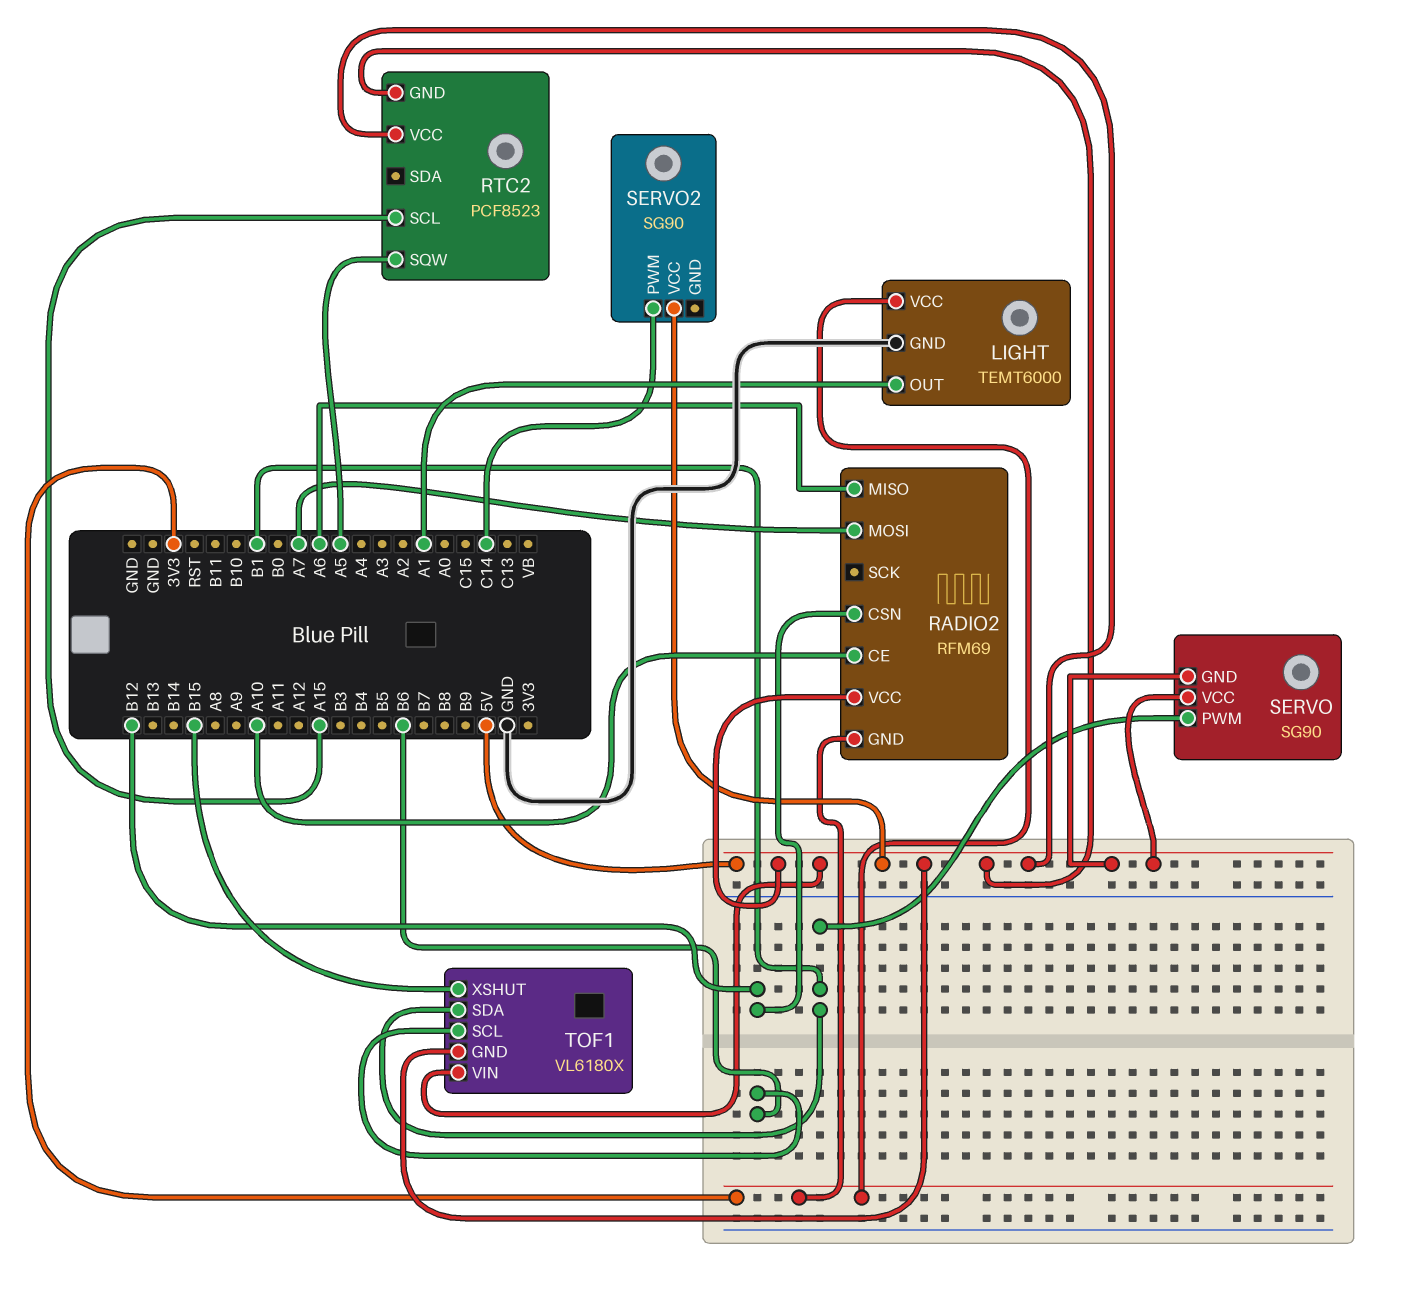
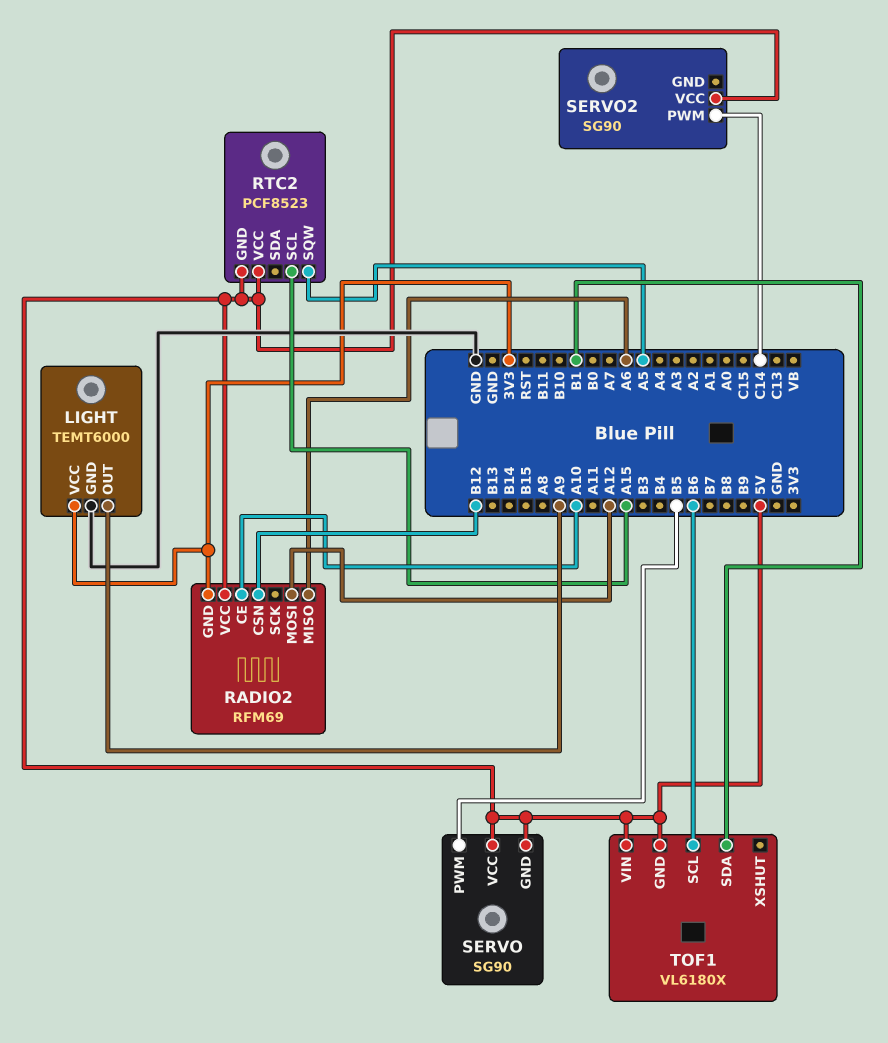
LIGHT pin OUT: A1 -> A9
RADIO2 pin MOSI: A7 -> A12
SERVO pin PWM: B1 -> B5
TOF1 pin XSHUT: B15 -> none

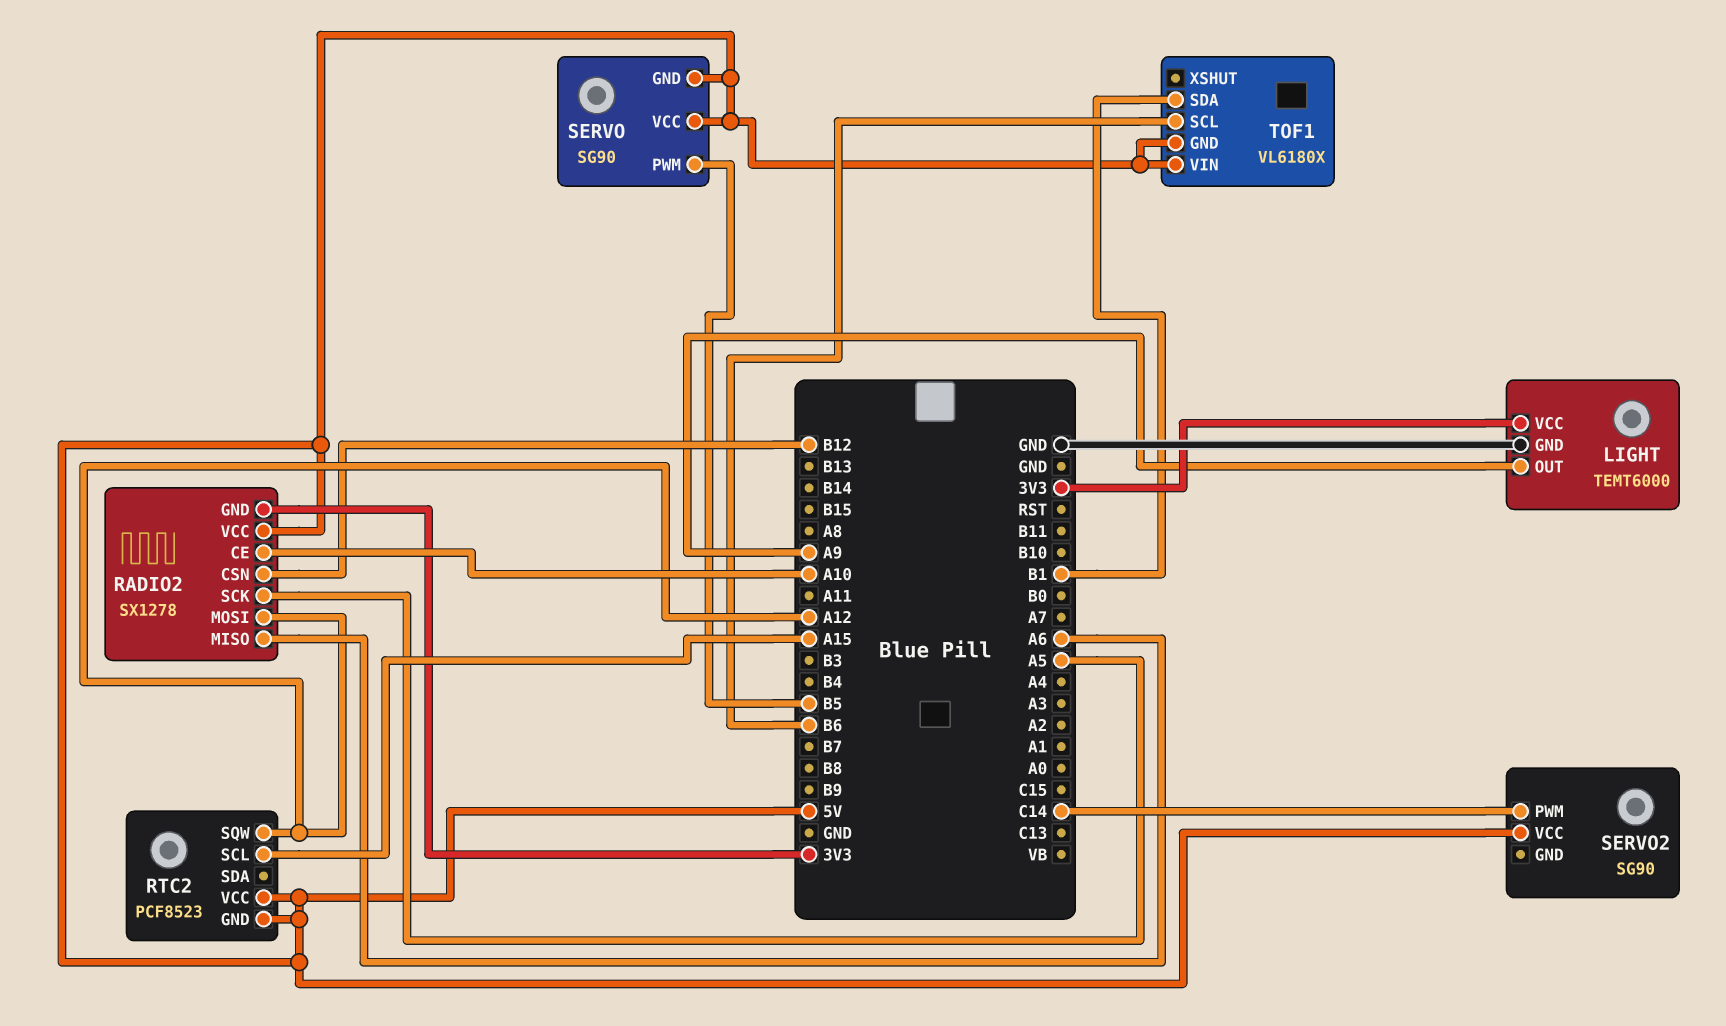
RADIO2: RFM69 -> SX1278
RADIO2 pin SCK: none -> A5
RTC2 pin SQW: A5 -> A12

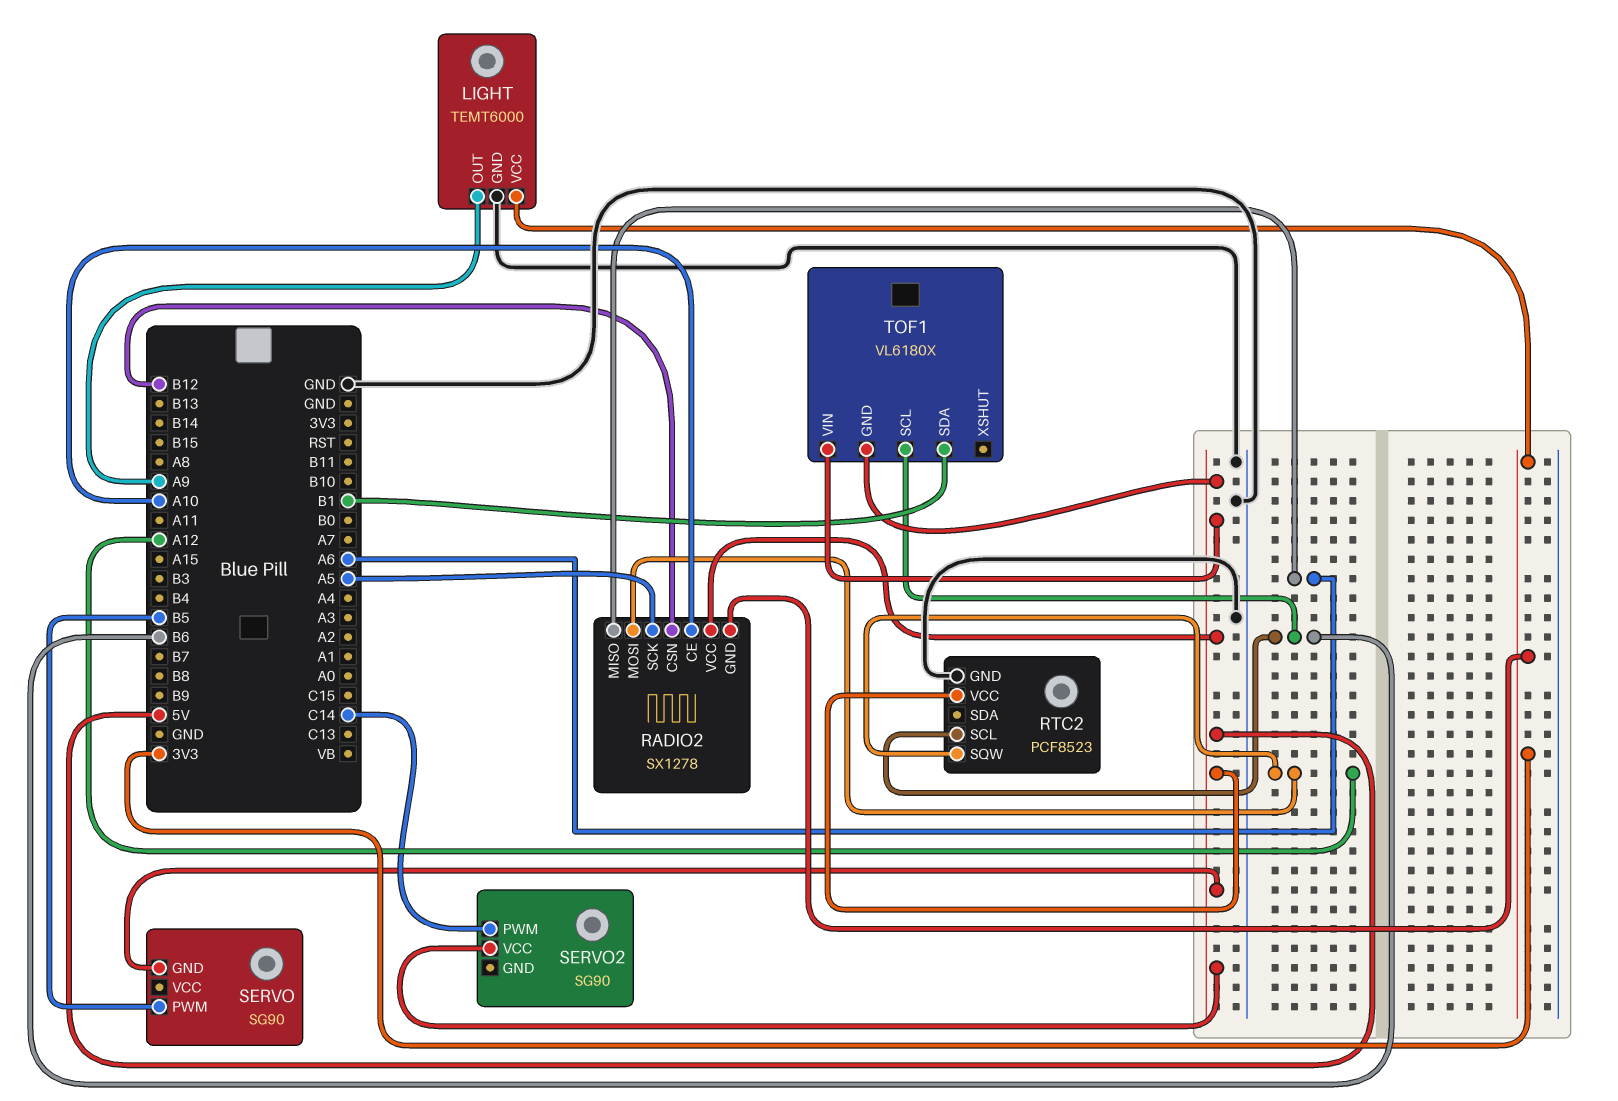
RTC2 pin GND: 5V -> GND
RTC2 pin SCL: A15 -> B6
SERVO pin VCC: 5V -> none

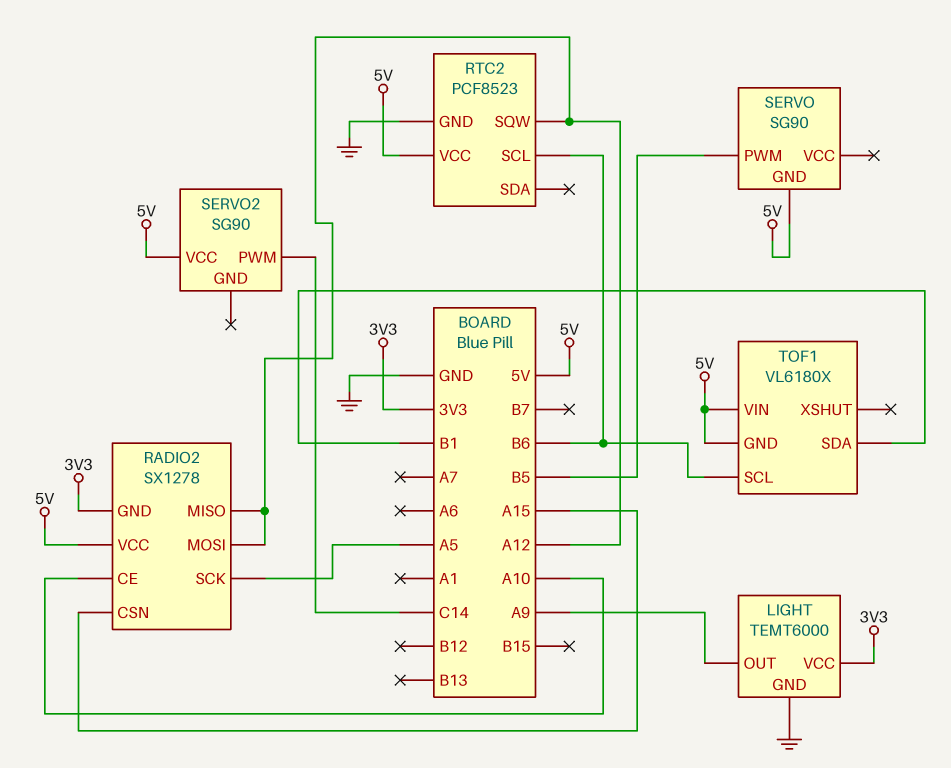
RADIO2 pin CSN: B12 -> A15
RADIO2 pin MISO: A6 -> A12

